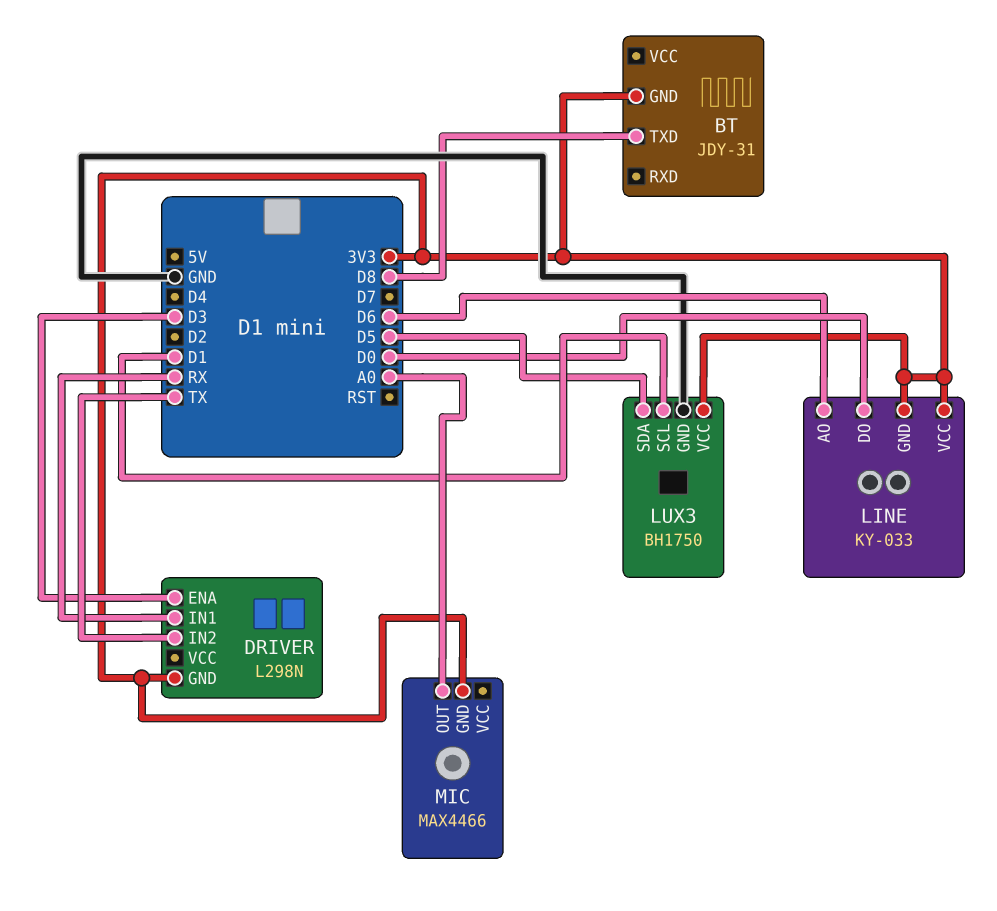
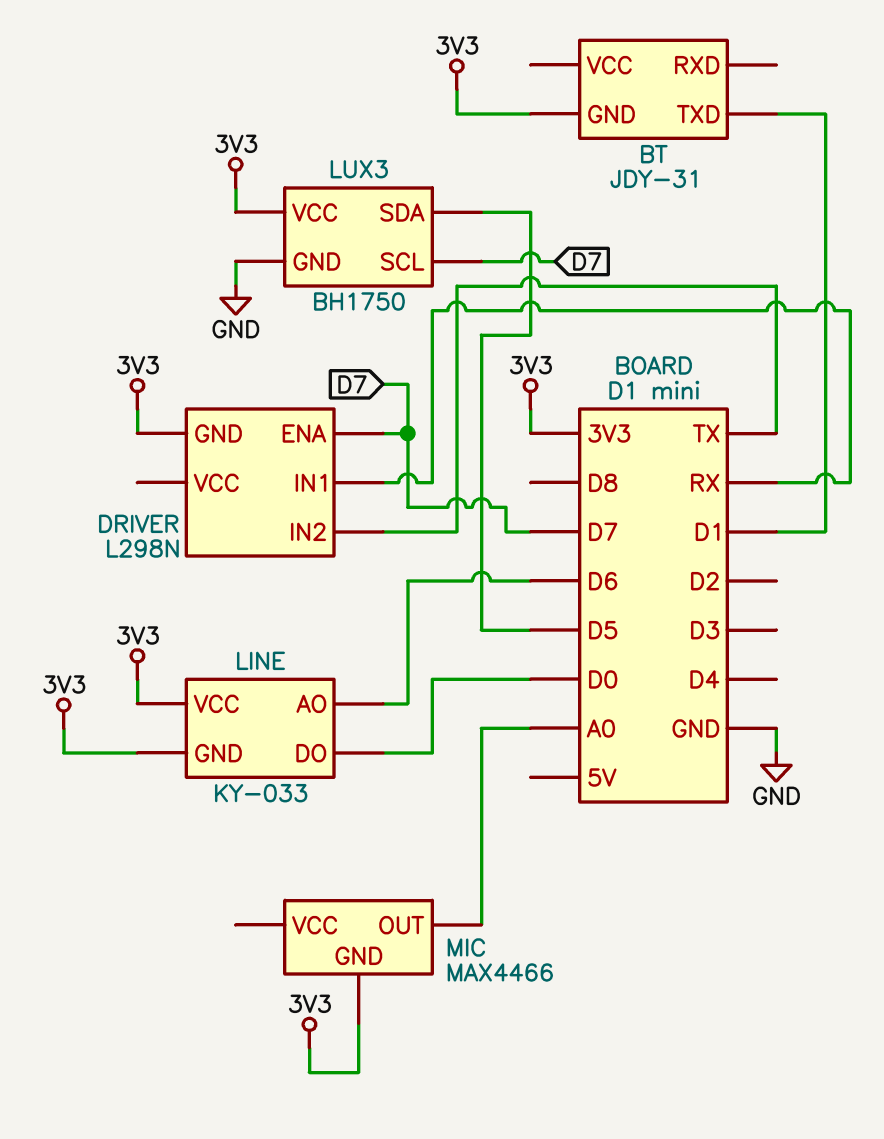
BT pin TXD: D8 -> D1
DRIVER pin ENA: D3 -> D7
LUX3 pin SCL: D1 -> D7

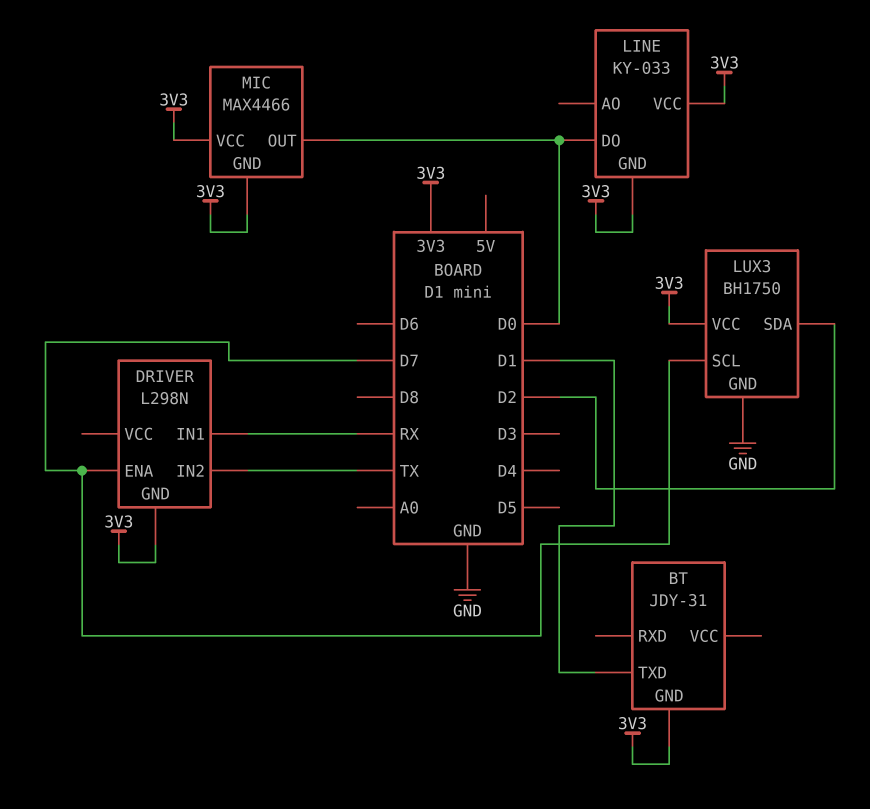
LINE pin AO: D6 -> none
LUX3 pin SDA: D5 -> D2
MIC pin OUT: A0 -> D0
MIC pin VCC: none -> 3V3

